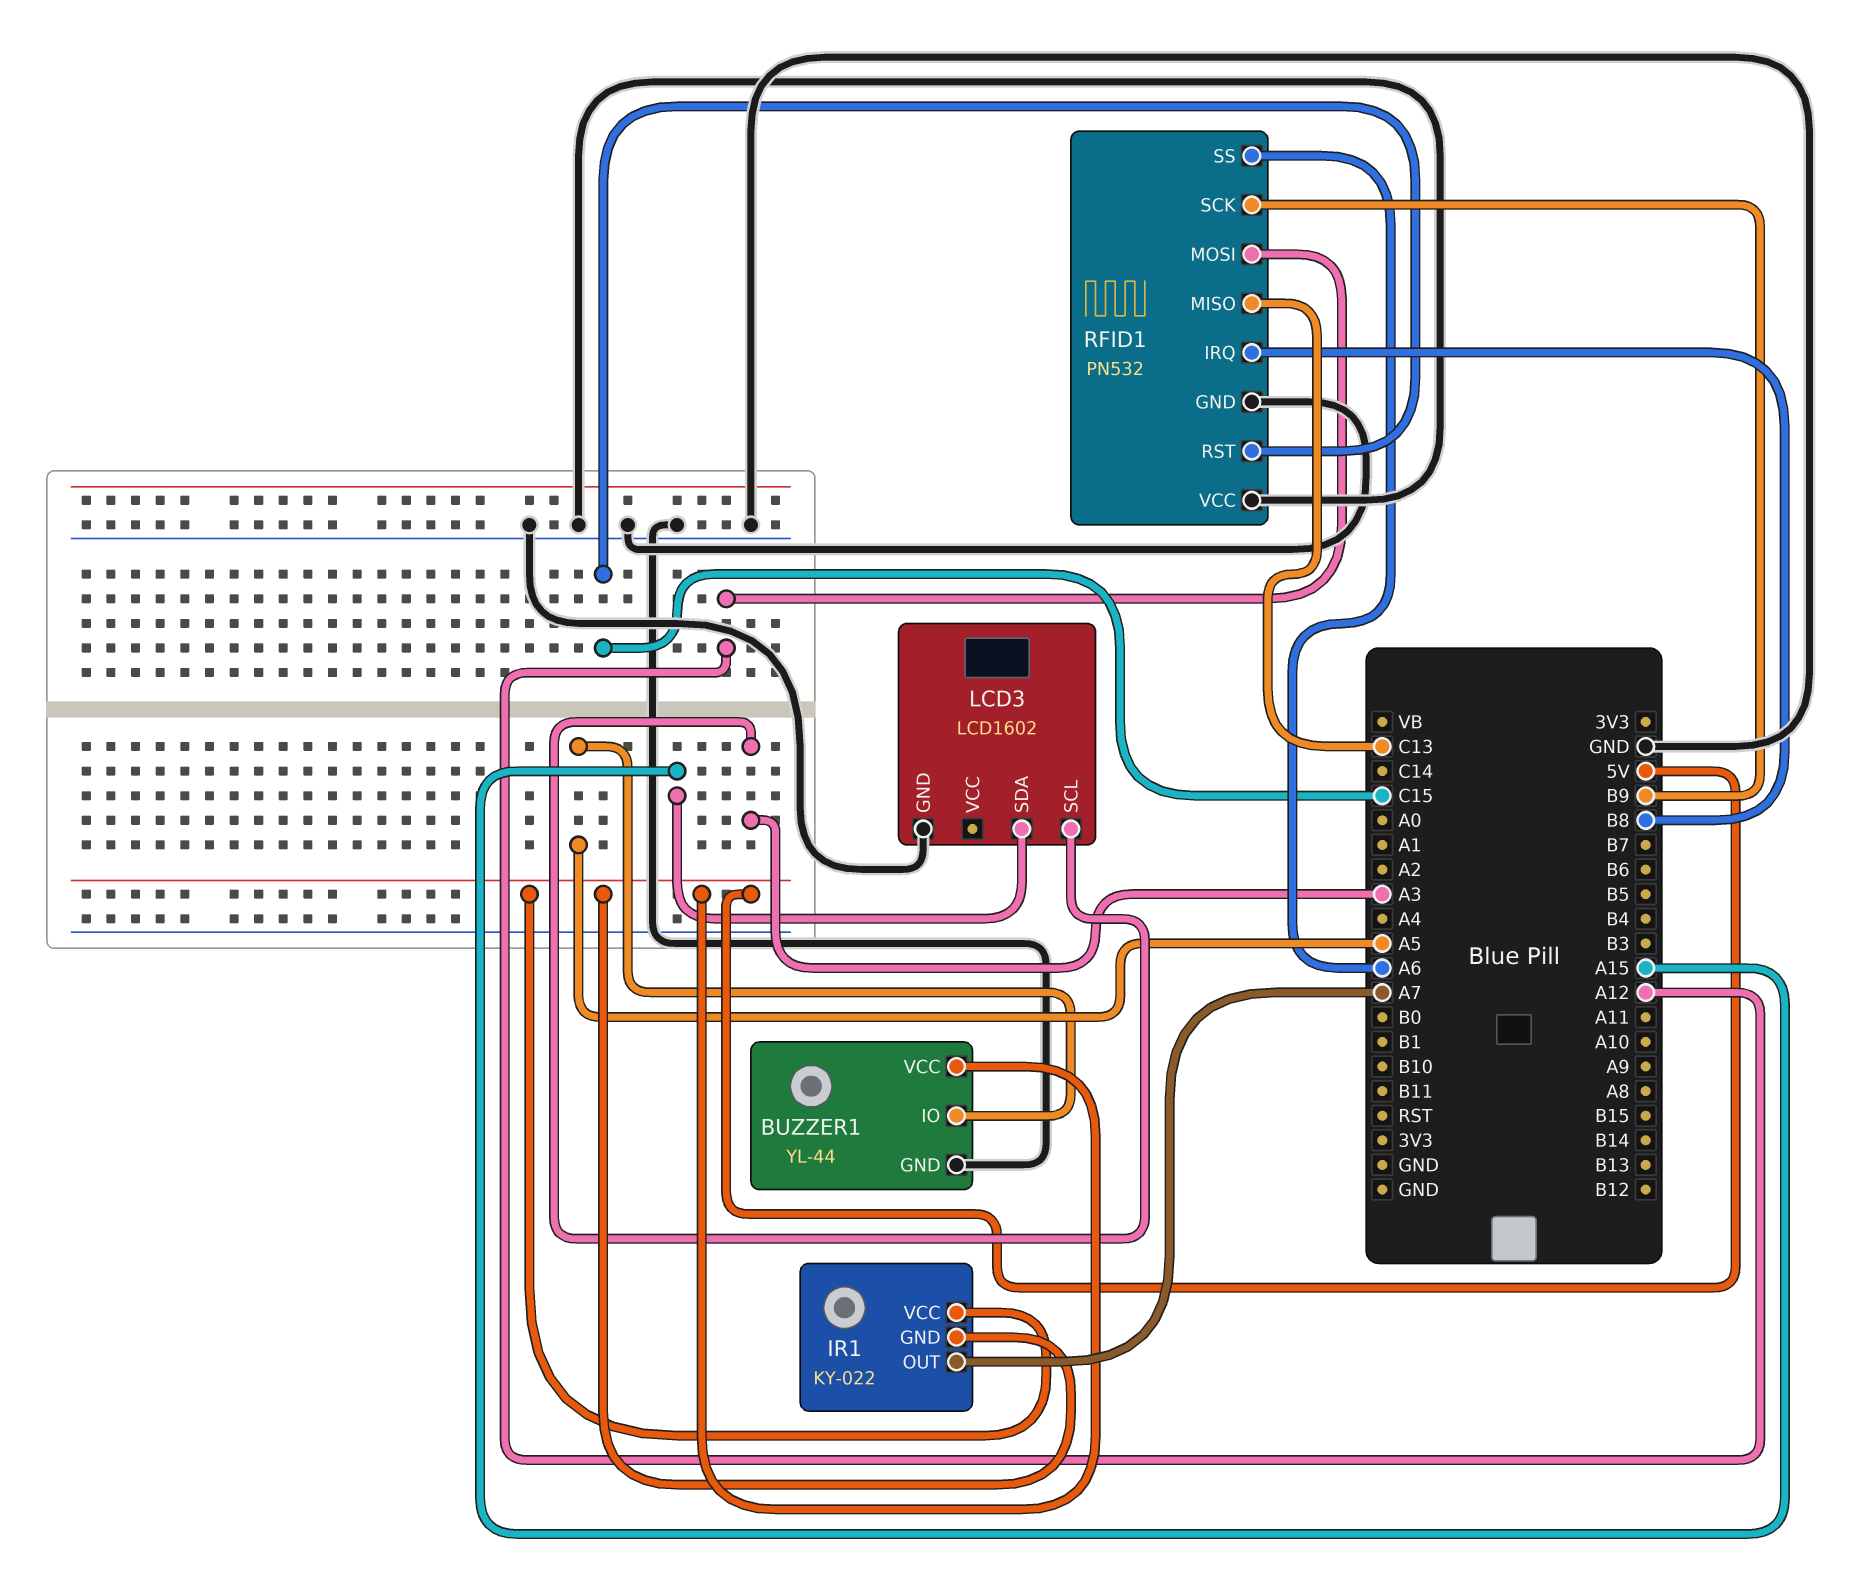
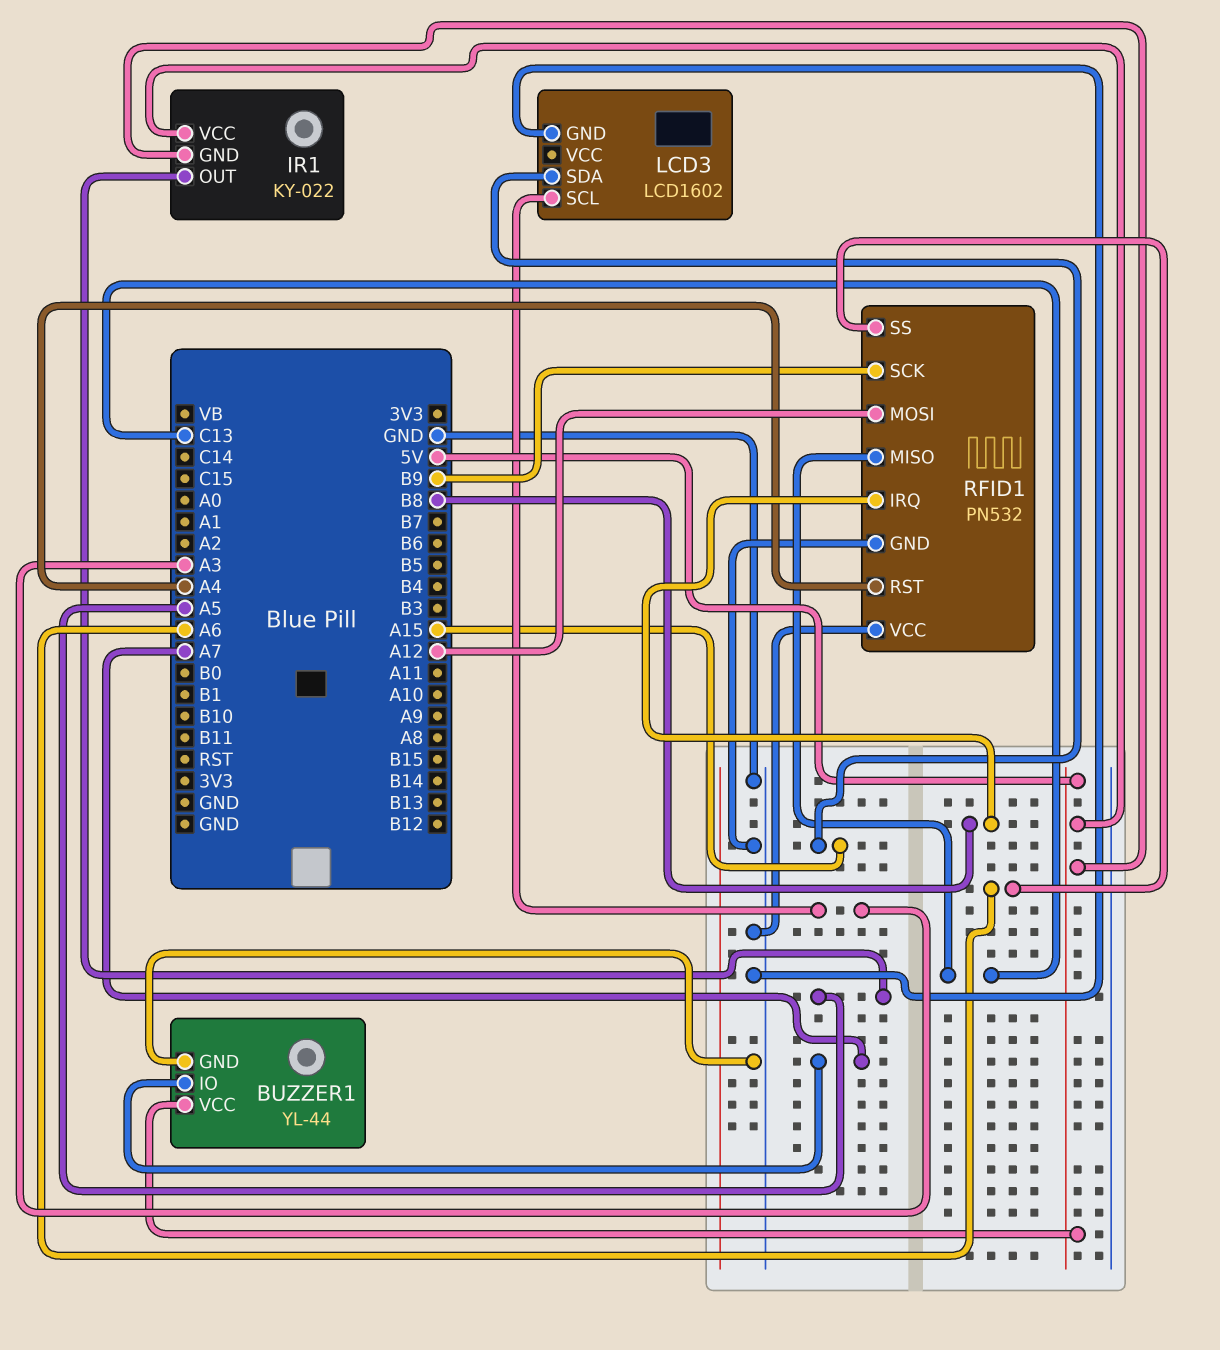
BUZZER1 pin IO: A5 -> A7
IR1 pin OUT: A7 -> A5
RFID1 pin RST: C15 -> A4

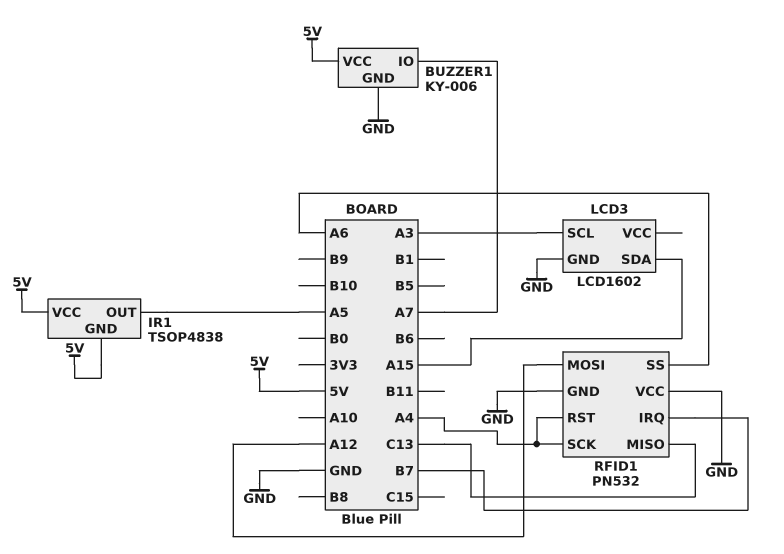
BUZZER1: YL-44 -> KY-006
IR1: KY-022 -> TSOP4838
RFID1 pin IRQ: B8 -> B7
RFID1 pin SCK: B9 -> A4

